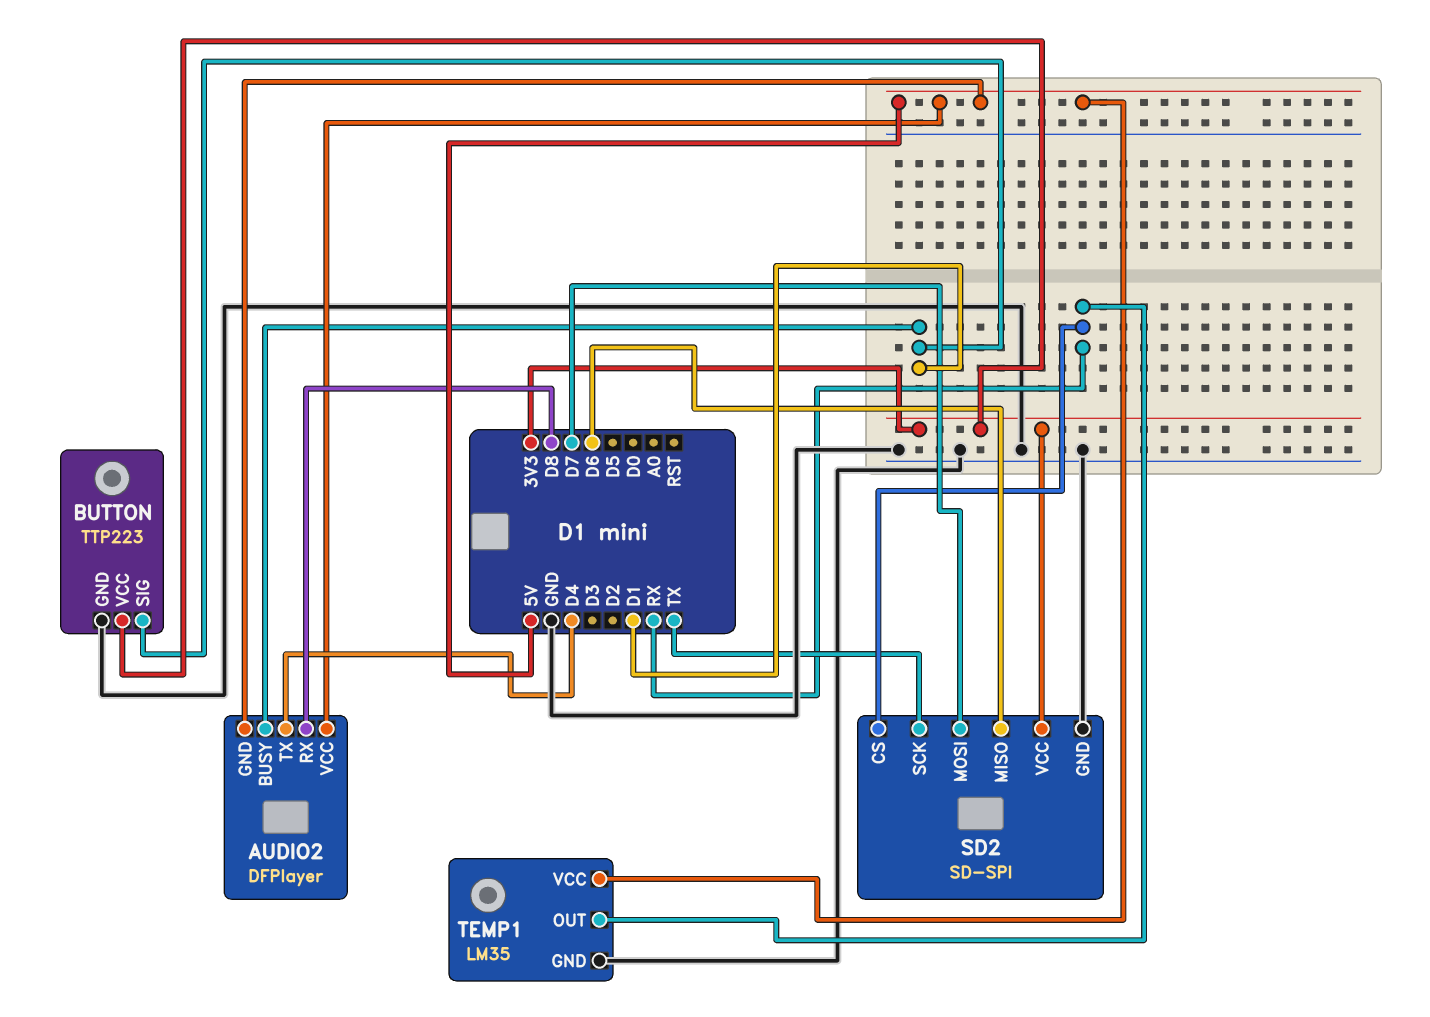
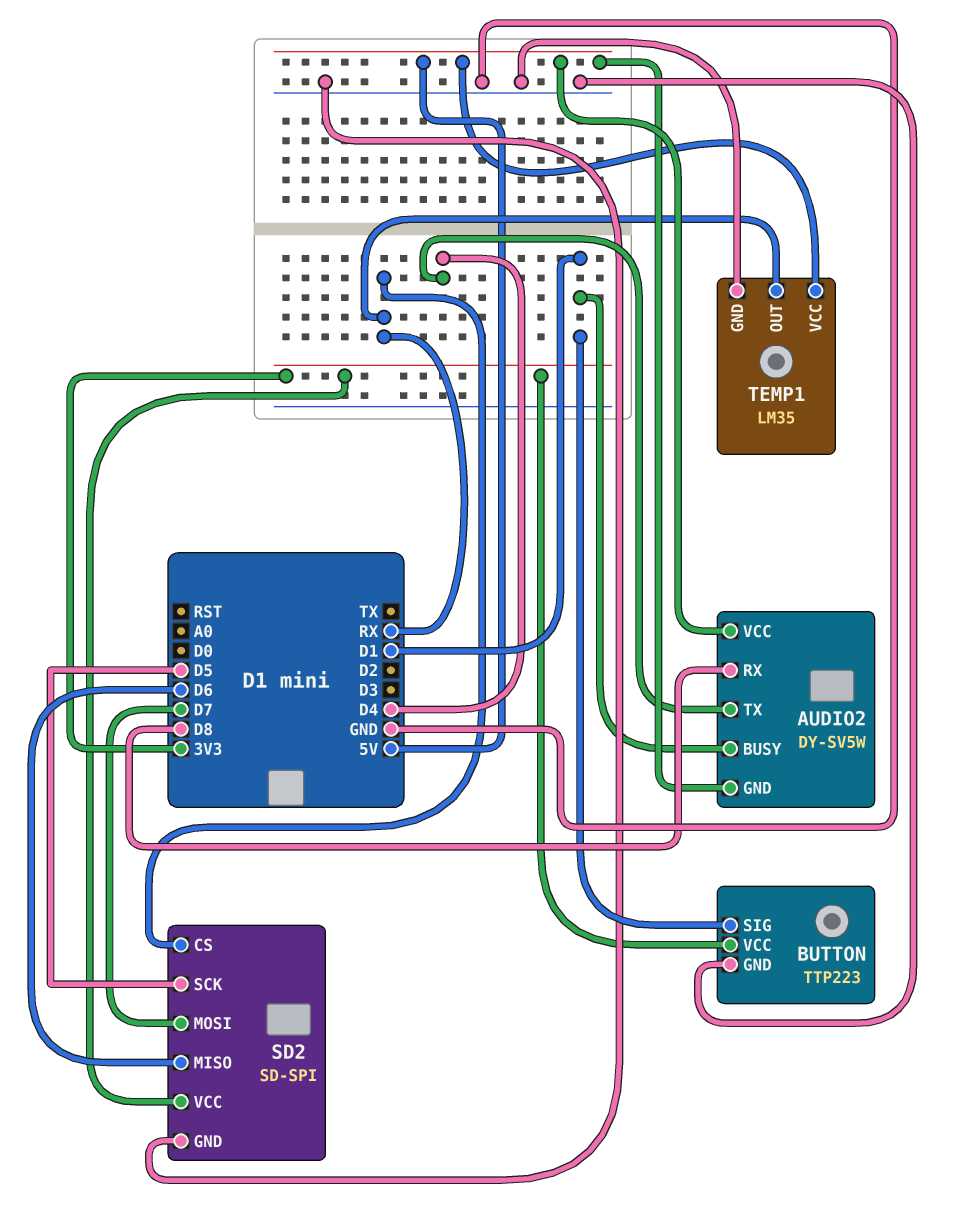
AUDIO2: DFPlayer -> DY-SV5W
SD2 pin SCK: TX -> D5

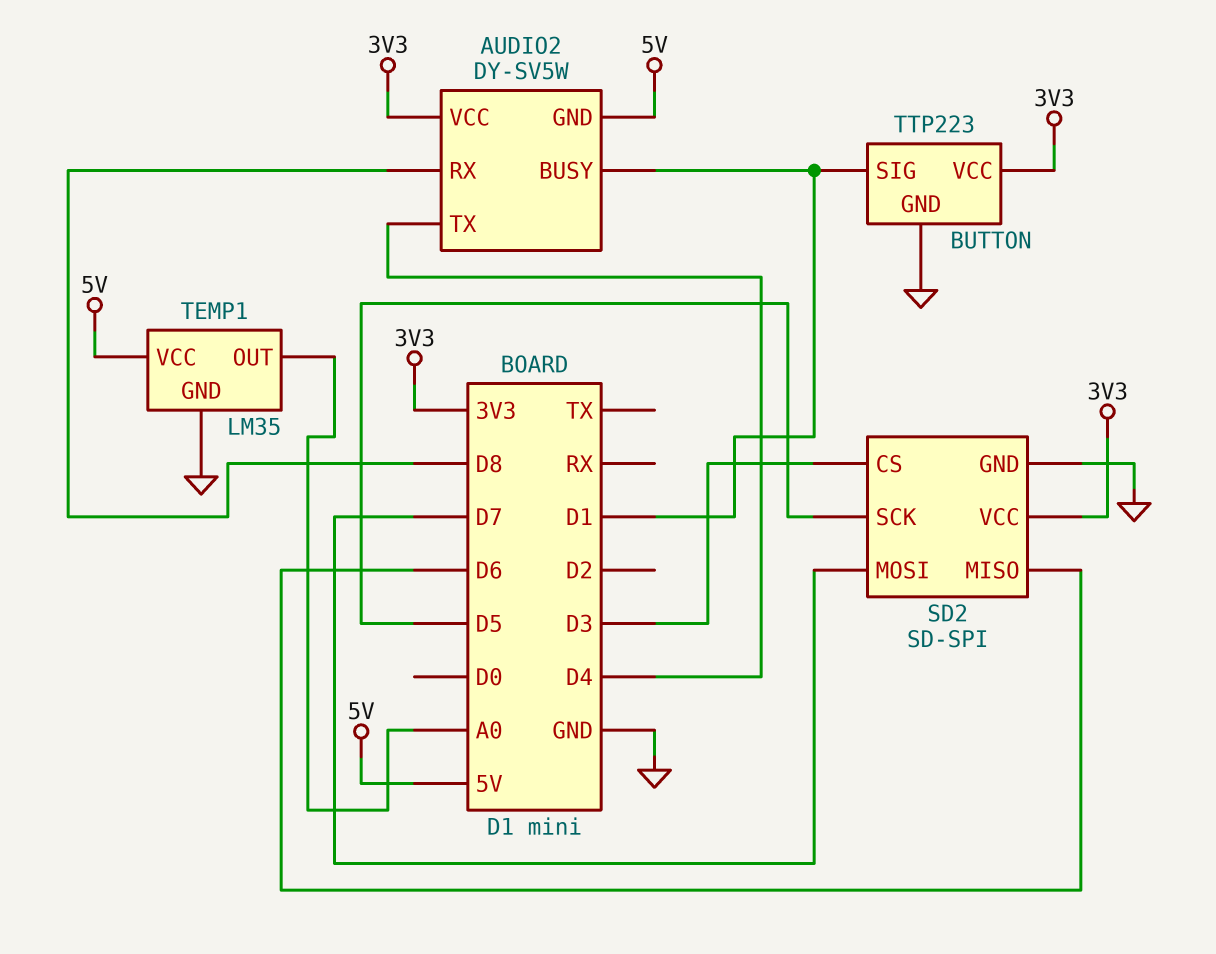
AUDIO2 pin VCC: 5V -> 3V3
SD2 pin CS: RX -> D3
TEMP1 pin OUT: RX -> A0

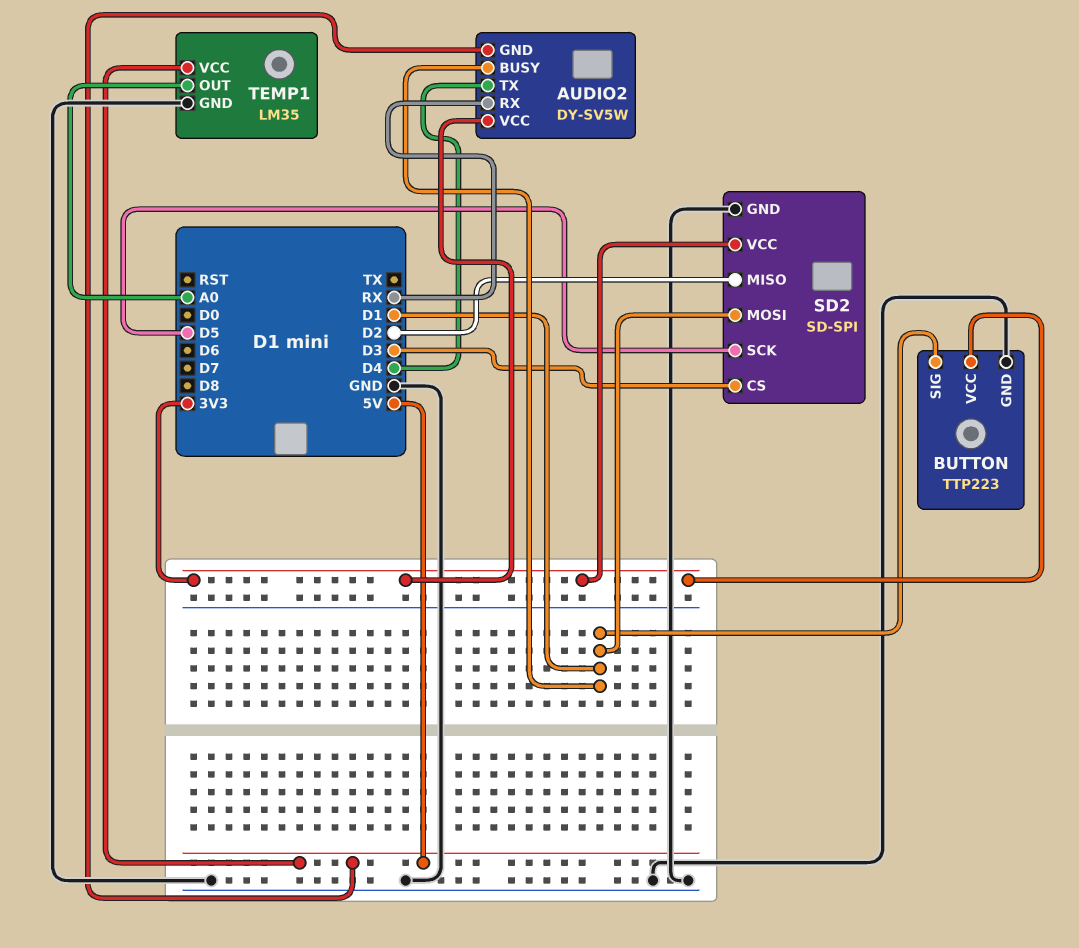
AUDIO2 pin RX: D8 -> RX
SD2 pin MISO: D6 -> D2
SD2 pin MOSI: D7 -> D1

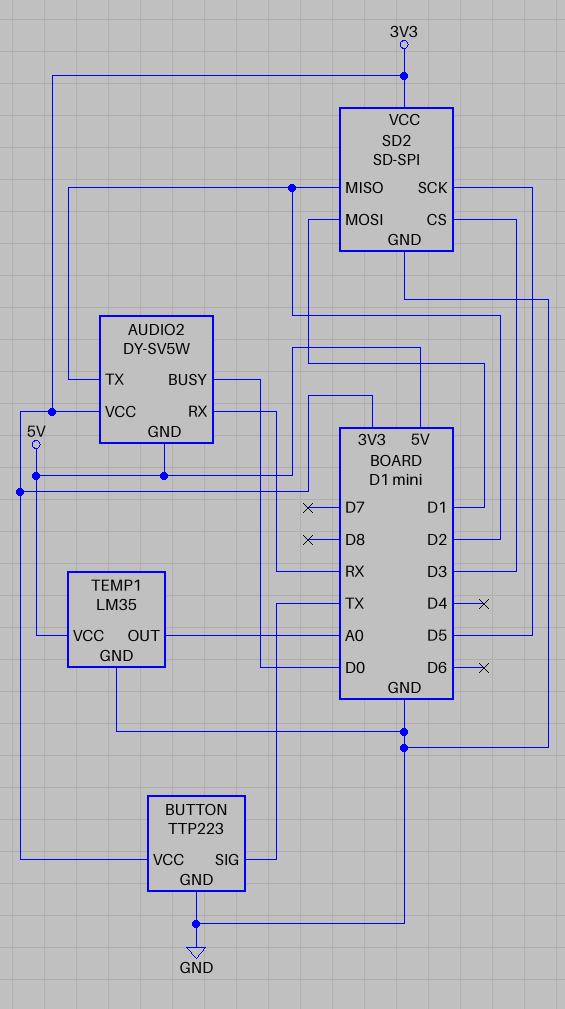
AUDIO2 pin BUSY: D1 -> D0
AUDIO2 pin TX: D4 -> D2
BUTTON pin SIG: D1 -> TX

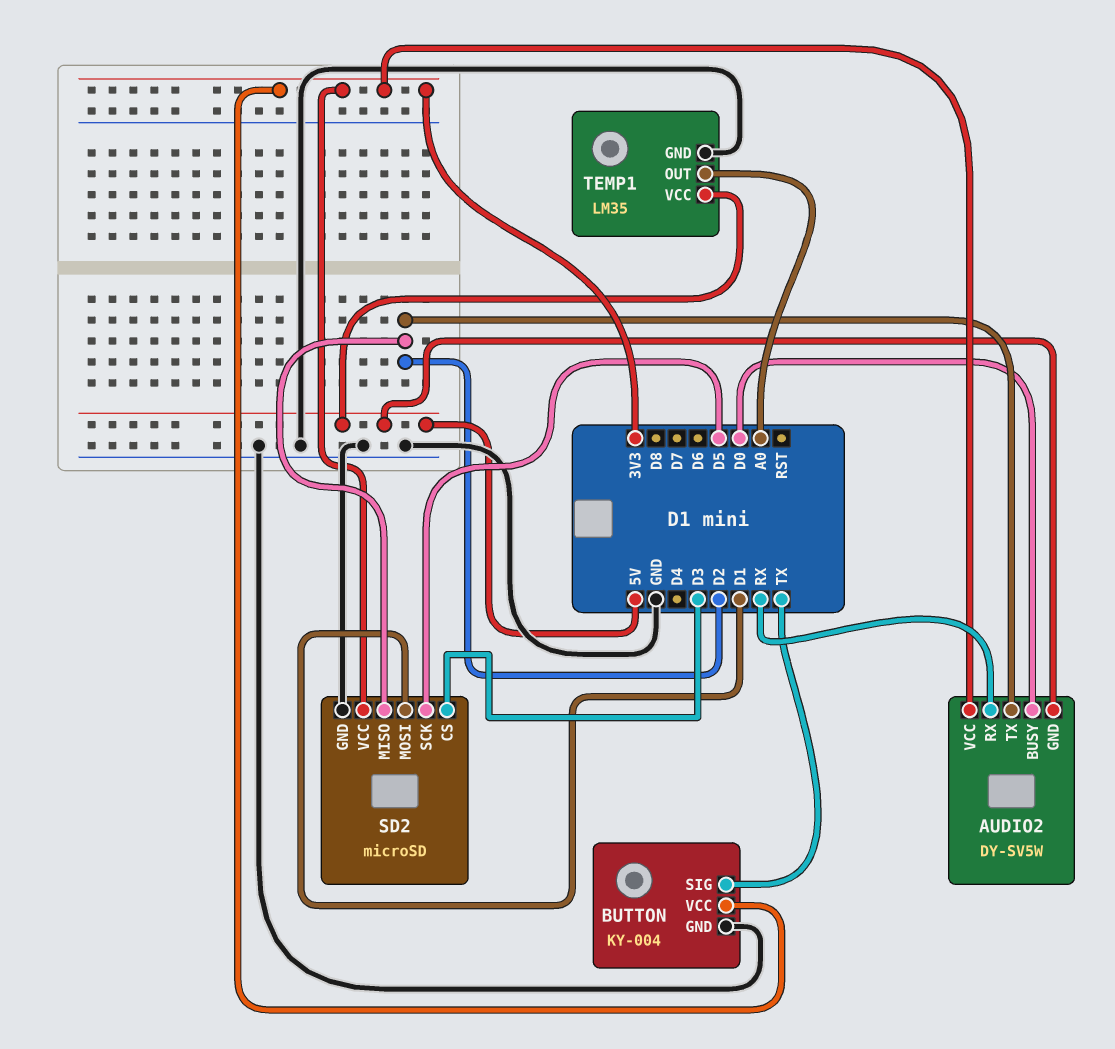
BUTTON: TTP223 -> KY-004
SD2: SD-SPI -> microSD

